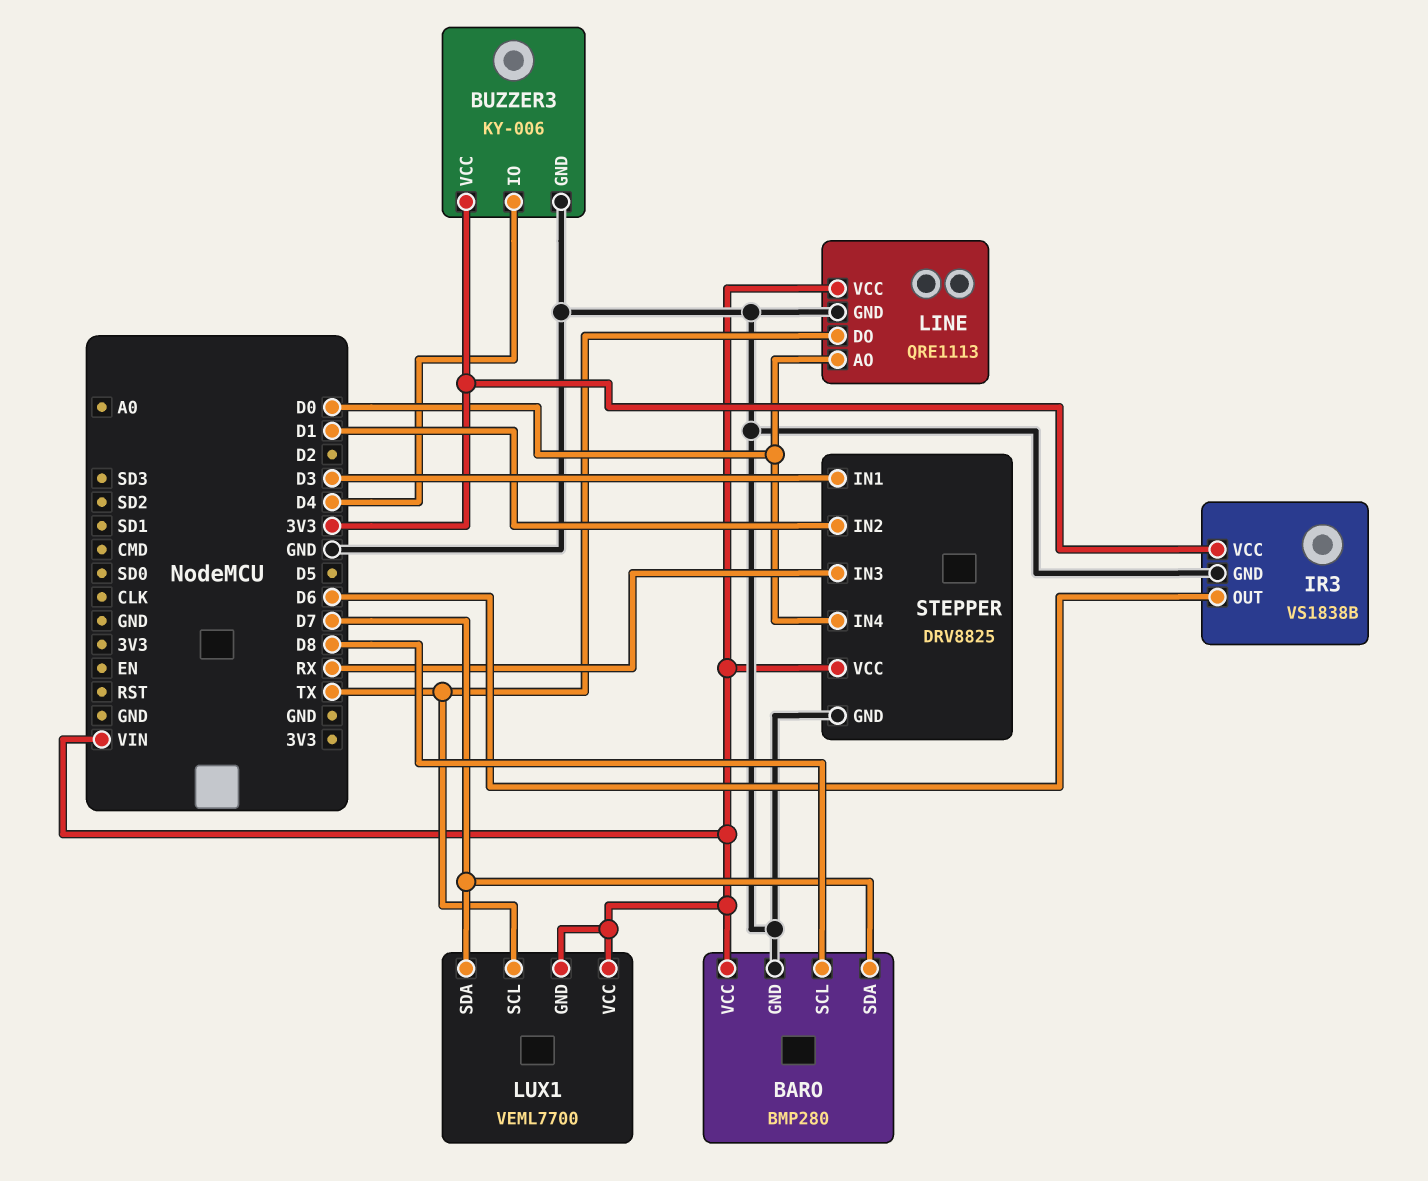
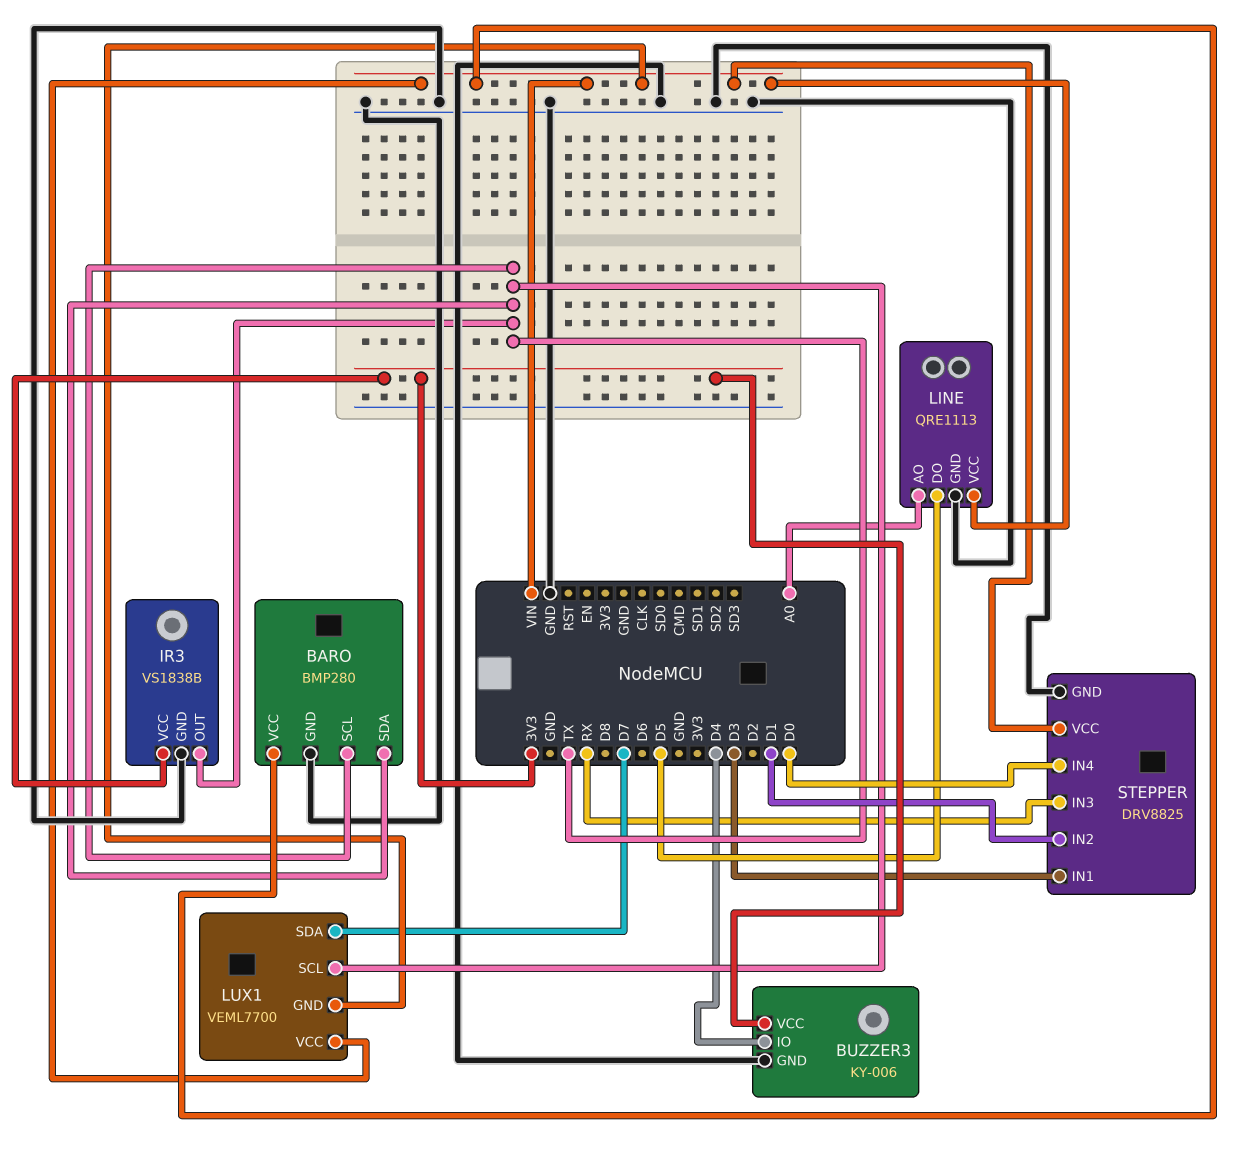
BARO pin SCL: D8 -> TX
BARO pin SDA: D7 -> TX
IR3 pin OUT: D6 -> TX
LINE pin AO: D0 -> A0
LINE pin DO: TX -> D5

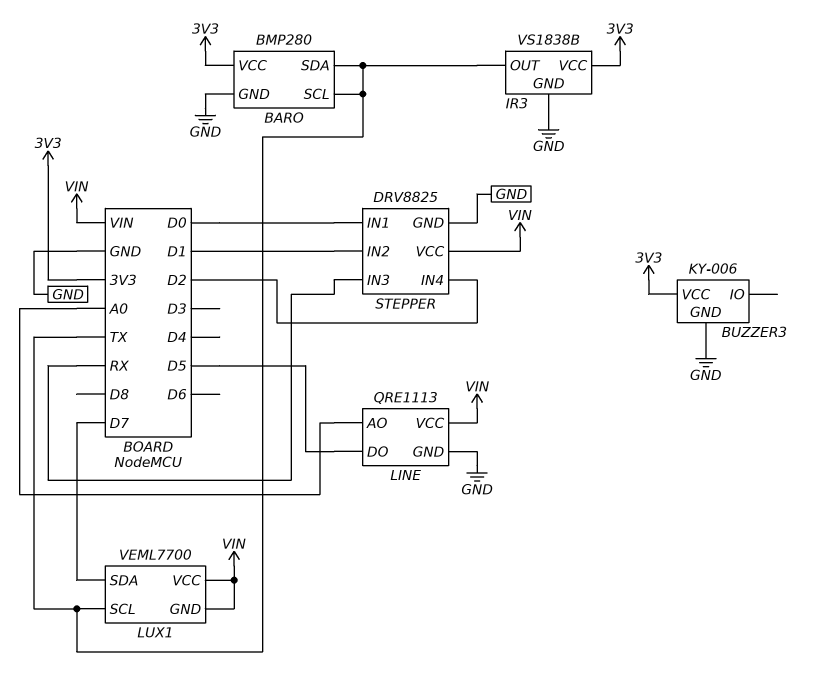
BARO pin VCC: VIN -> 3V3
BUZZER3 pin IO: D4 -> none
STEPPER pin IN1: D3 -> D0
STEPPER pin IN4: D0 -> D2

